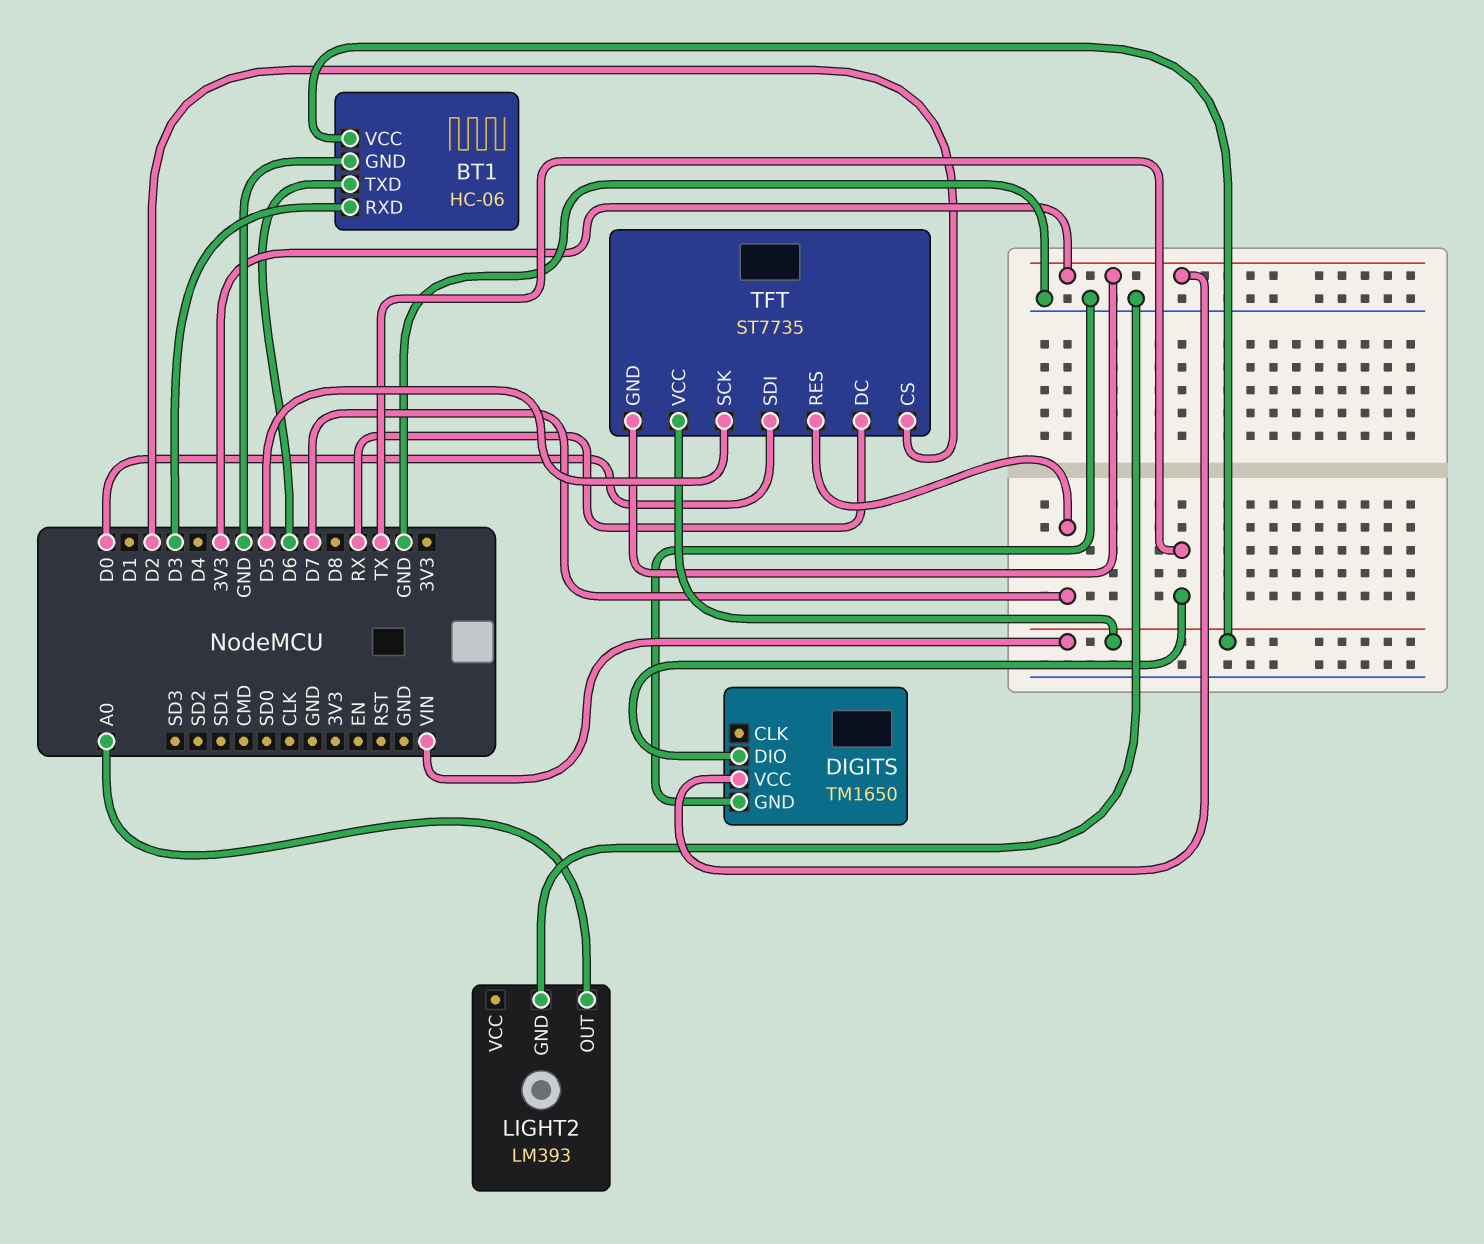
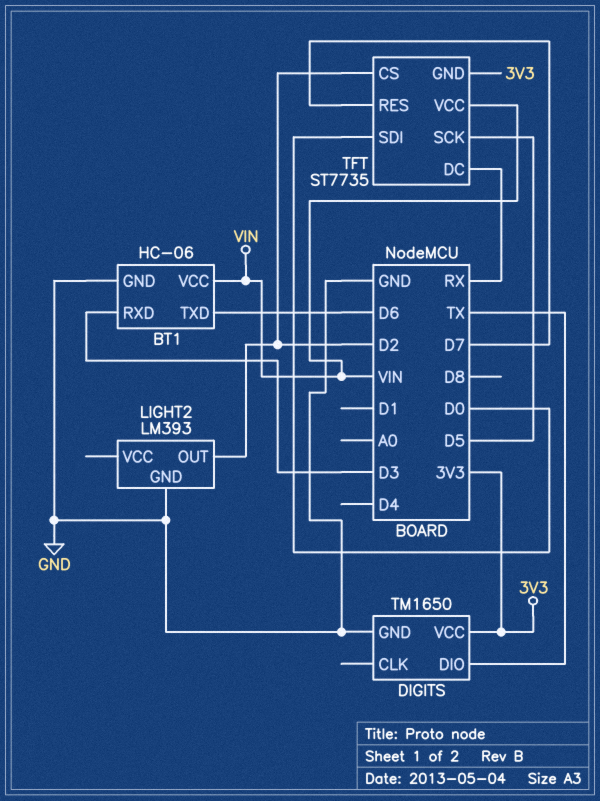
LIGHT2 pin OUT: A0 -> D2

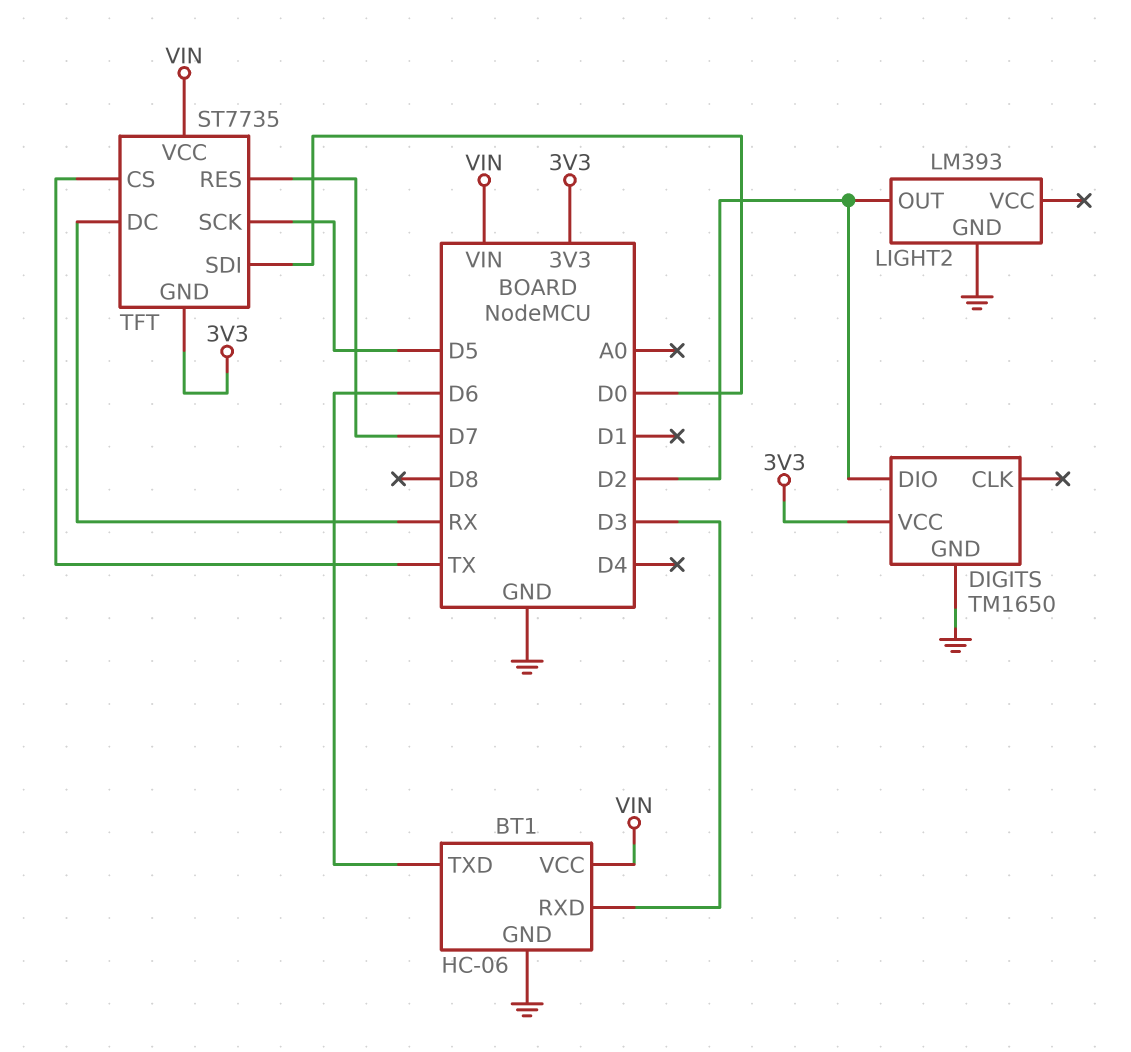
DIGITS pin DIO: TX -> D2
TFT pin CS: D2 -> TX

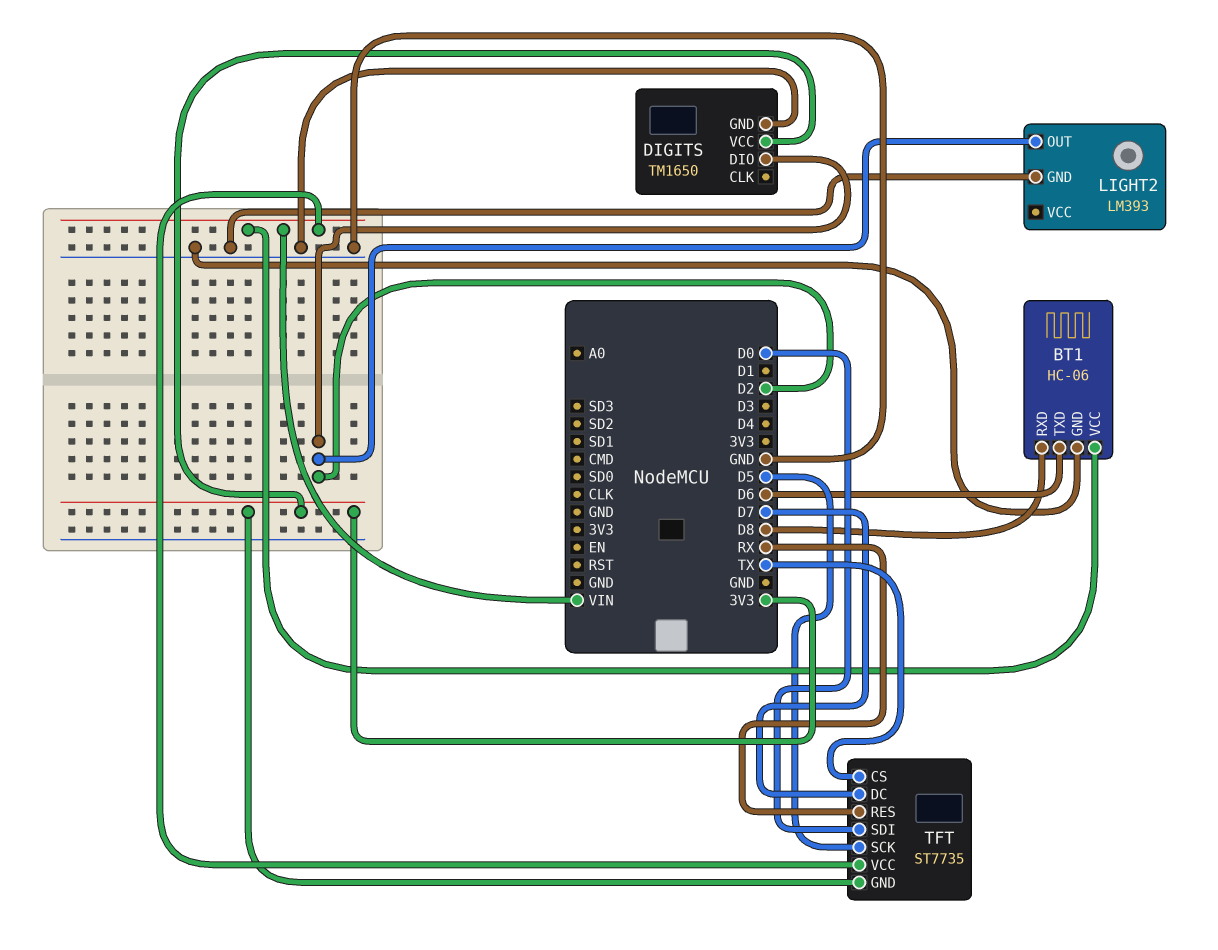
BT1 pin RXD: D3 -> D8
TFT pin DC: RX -> D7
TFT pin RES: D7 -> RX

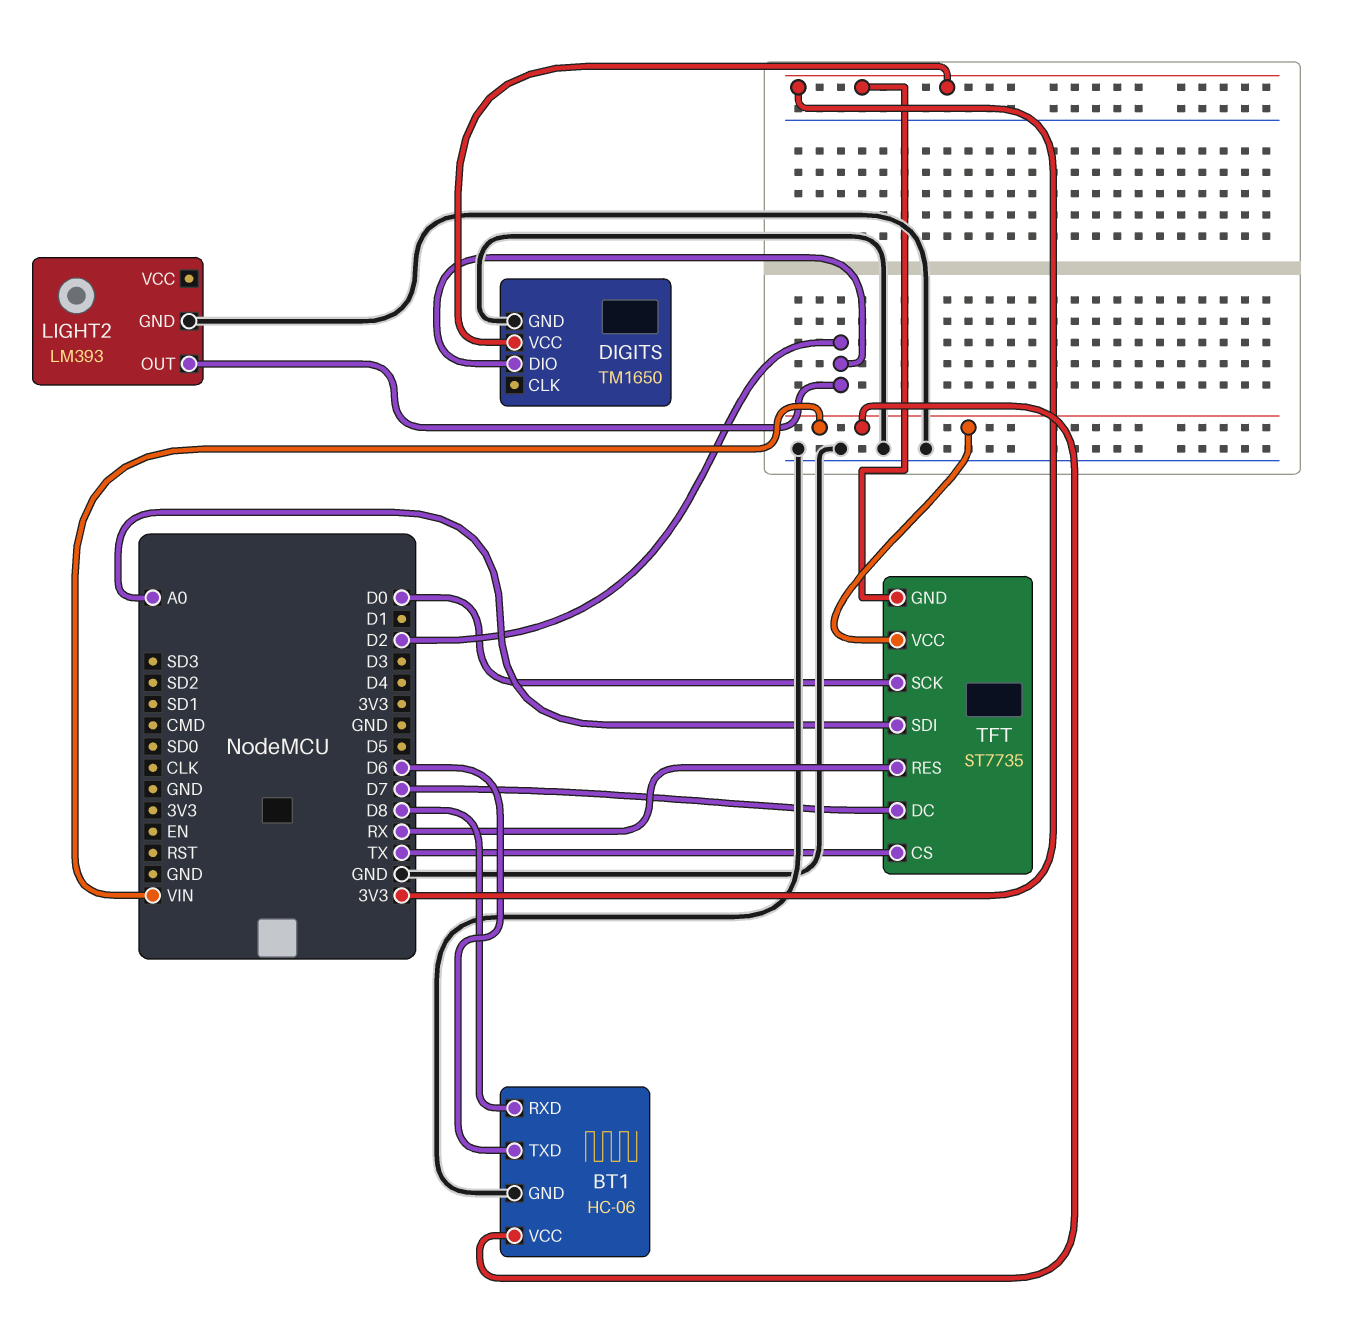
TFT pin SCK: D5 -> D0
TFT pin SDI: D0 -> A0

